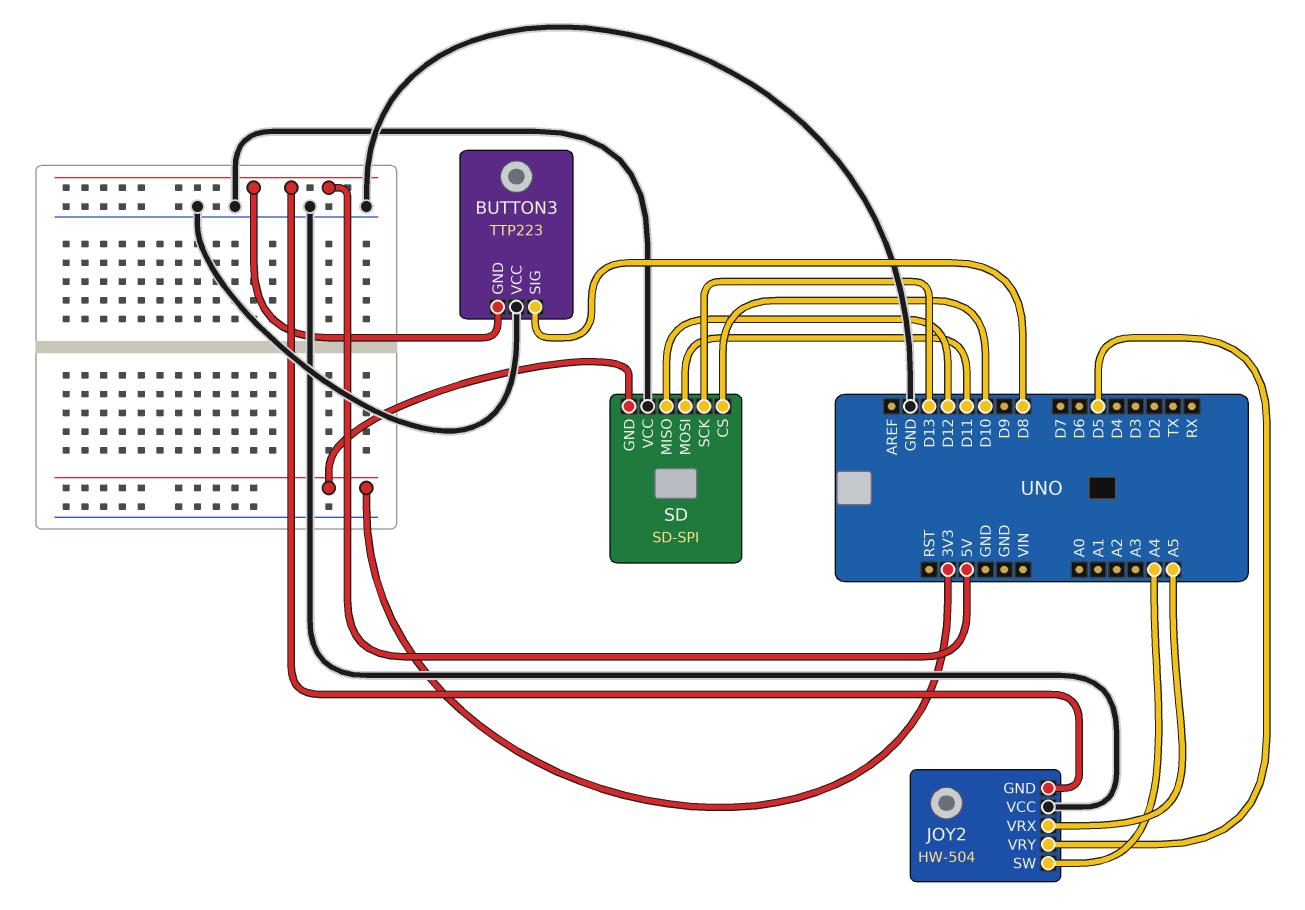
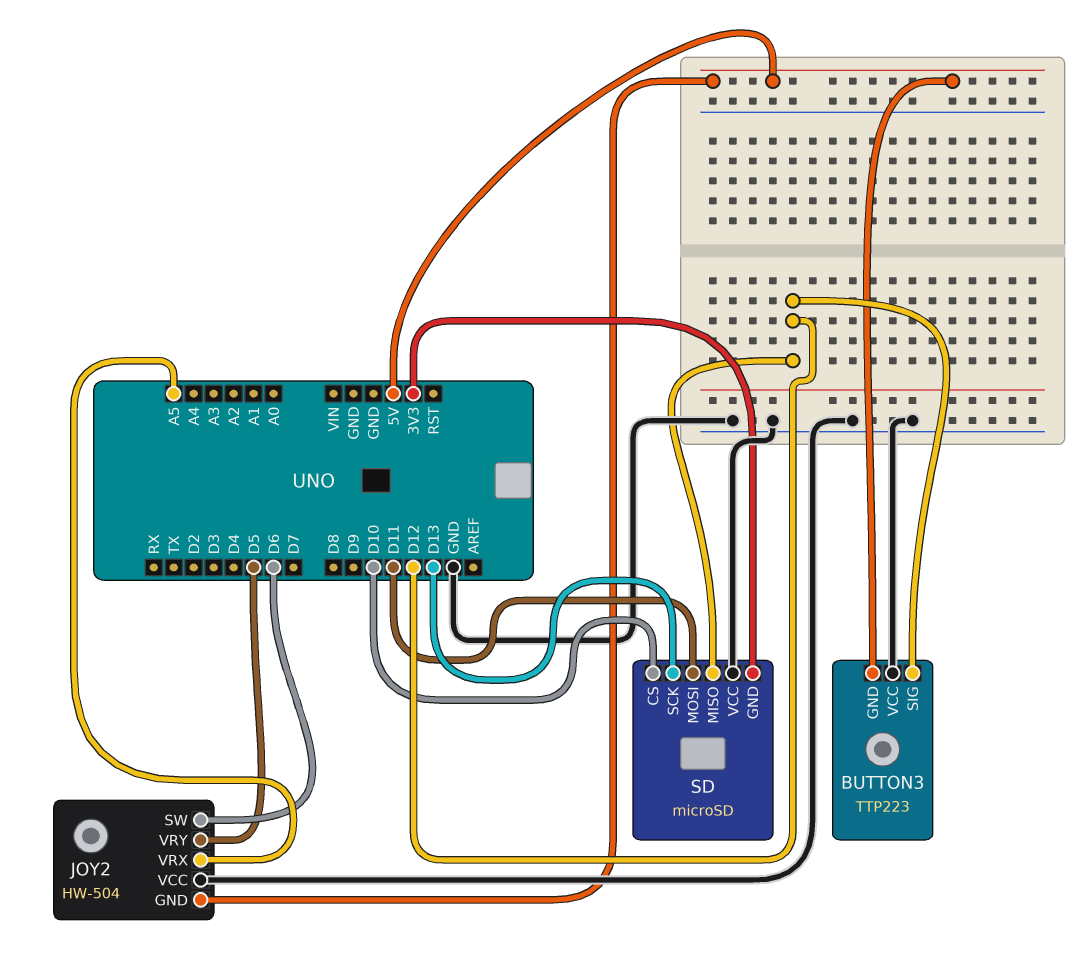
BUTTON3 pin SIG: D8 -> D12
JOY2 pin SW: A4 -> D6
SD: SD-SPI -> microSD

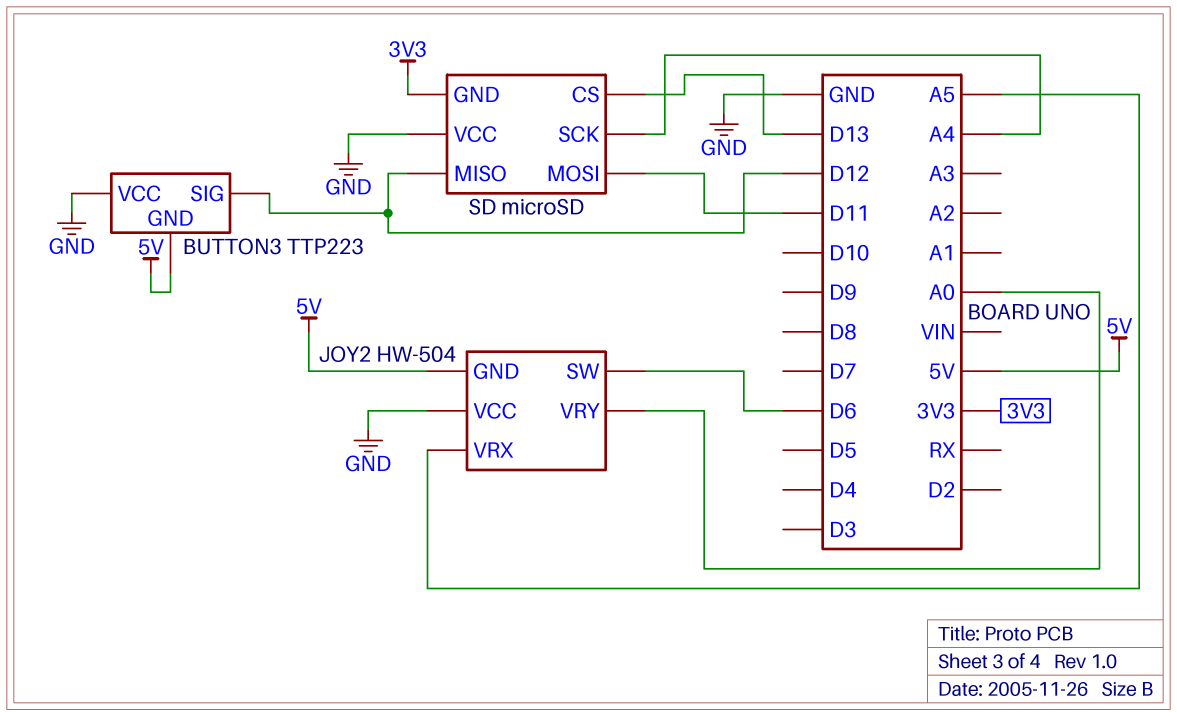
JOY2 pin VRY: D5 -> A0
SD pin CS: D10 -> D13
SD pin SCK: D13 -> A4

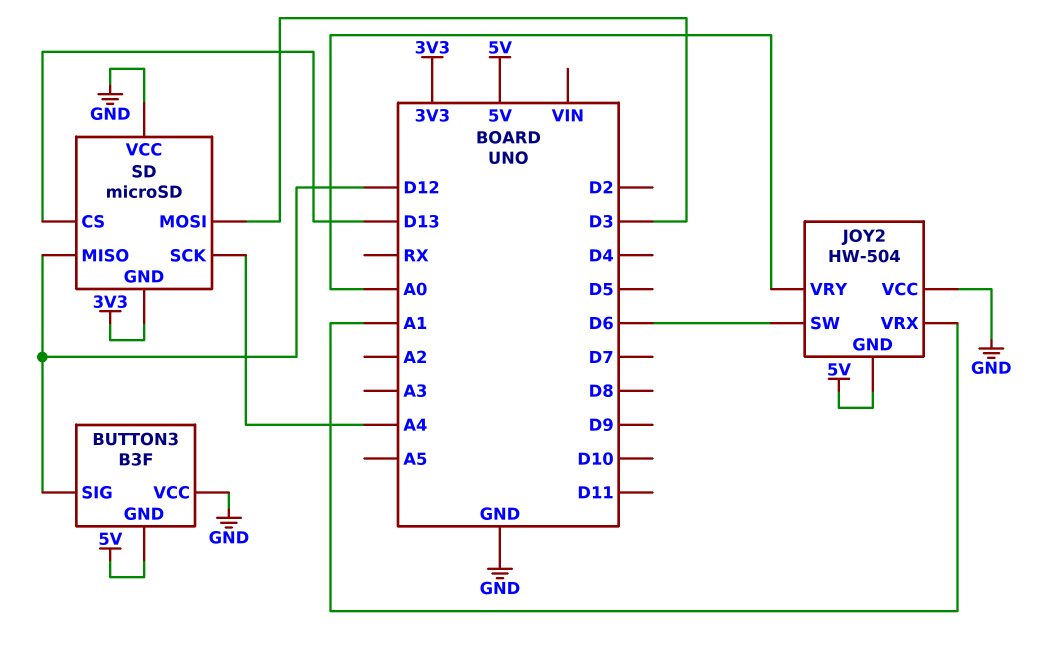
BUTTON3: TTP223 -> B3F
JOY2 pin VRX: A5 -> A1
SD pin MOSI: D11 -> D3

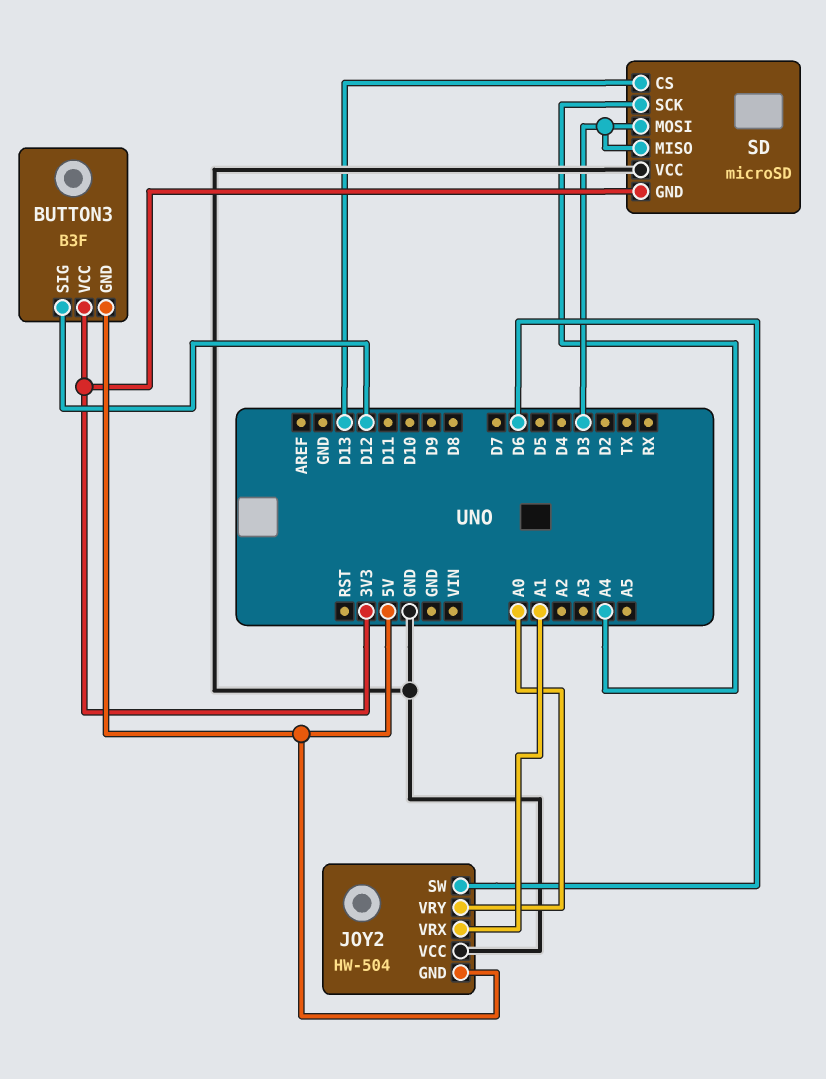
BUTTON3 pin VCC: GND -> 3V3
SD pin MISO: D12 -> D3

